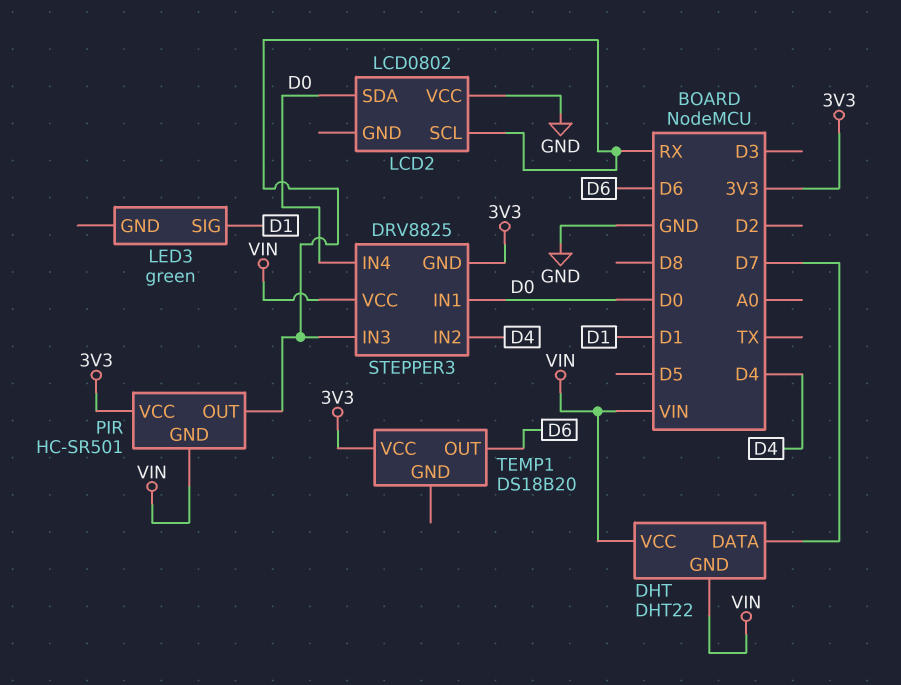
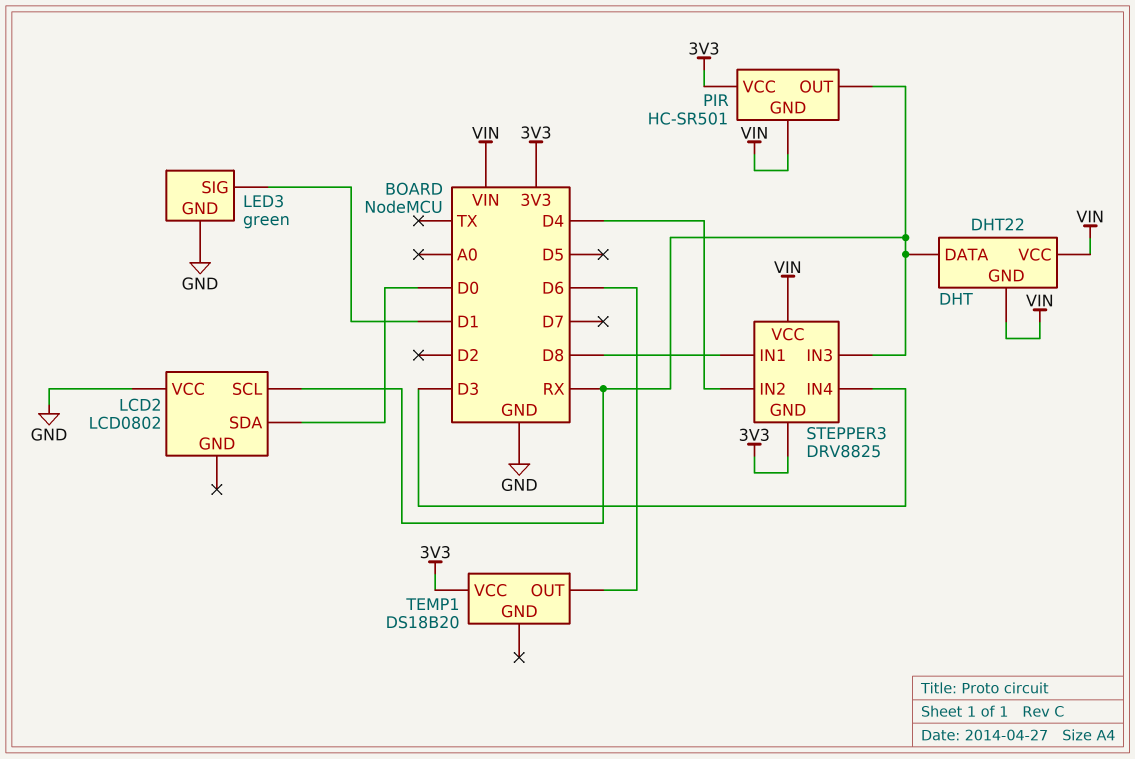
DHT pin DATA: D7 -> RX
LED3 pin GND: none -> GND
STEPPER3 pin IN1: D0 -> D8
STEPPER3 pin IN4: D0 -> D3

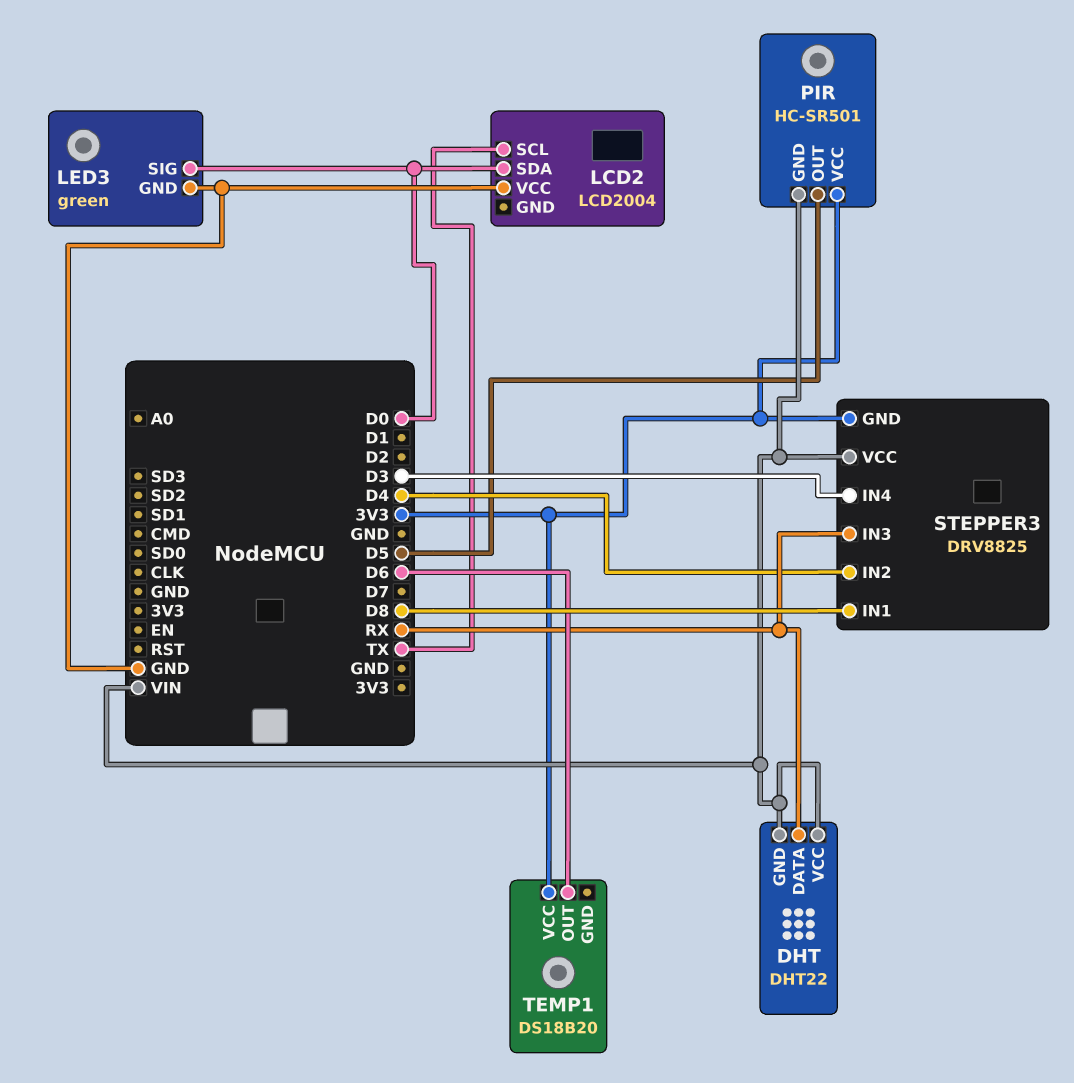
LCD2: LCD0802 -> LCD2004
LCD2 pin SCL: RX -> TX
LED3 pin SIG: D1 -> D0
PIR pin OUT: RX -> D5

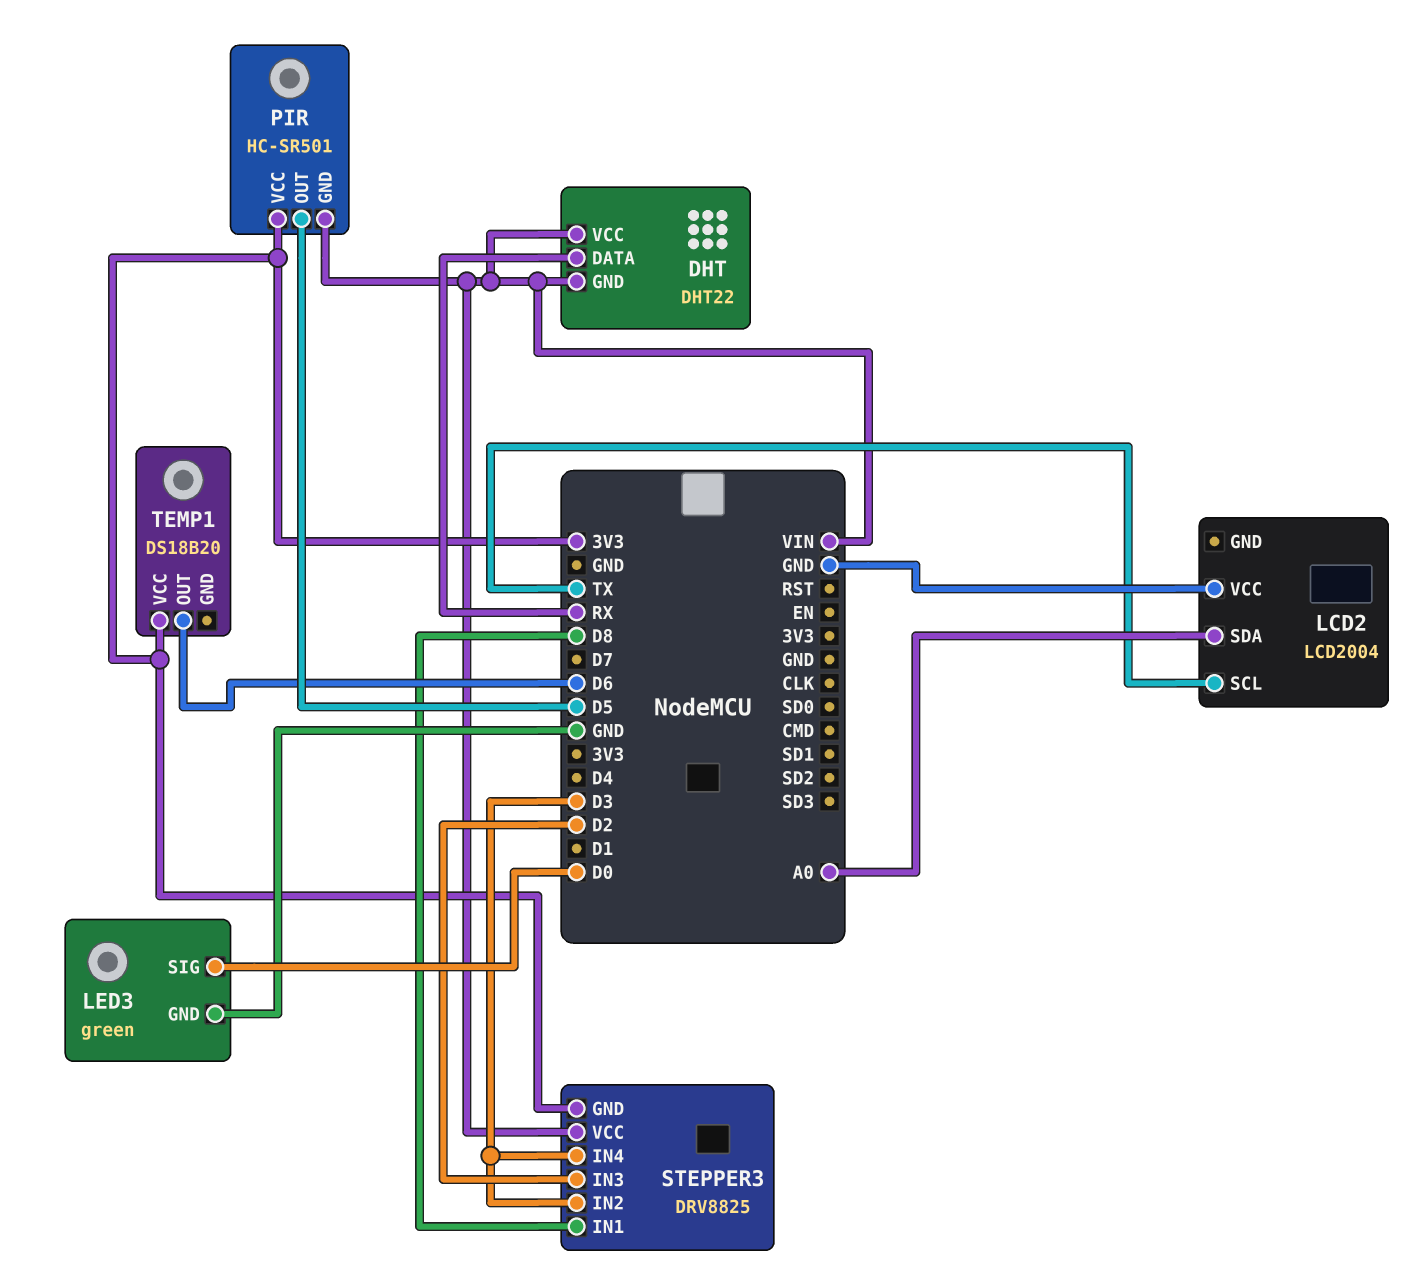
LCD2 pin SDA: D0 -> A0
STEPPER3 pin IN2: D4 -> D3
STEPPER3 pin IN3: RX -> D2

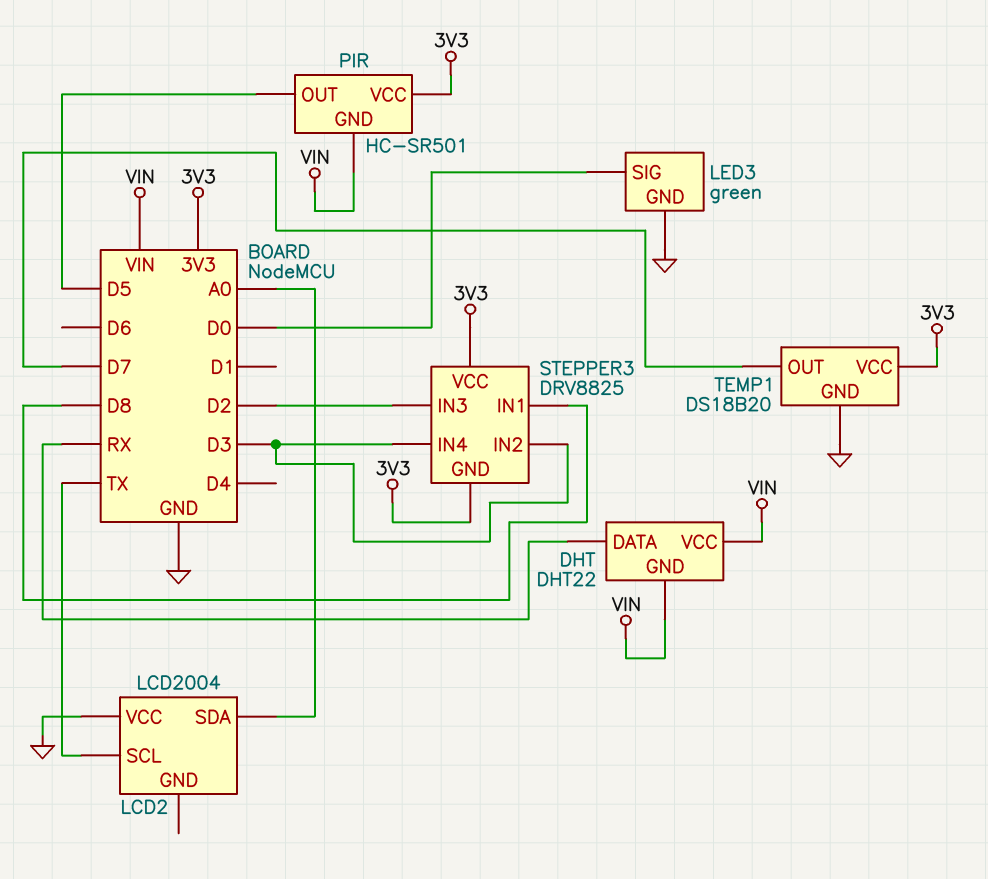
STEPPER3 pin VCC: VIN -> 3V3
TEMP1 pin GND: none -> GND
TEMP1 pin OUT: D6 -> D7

